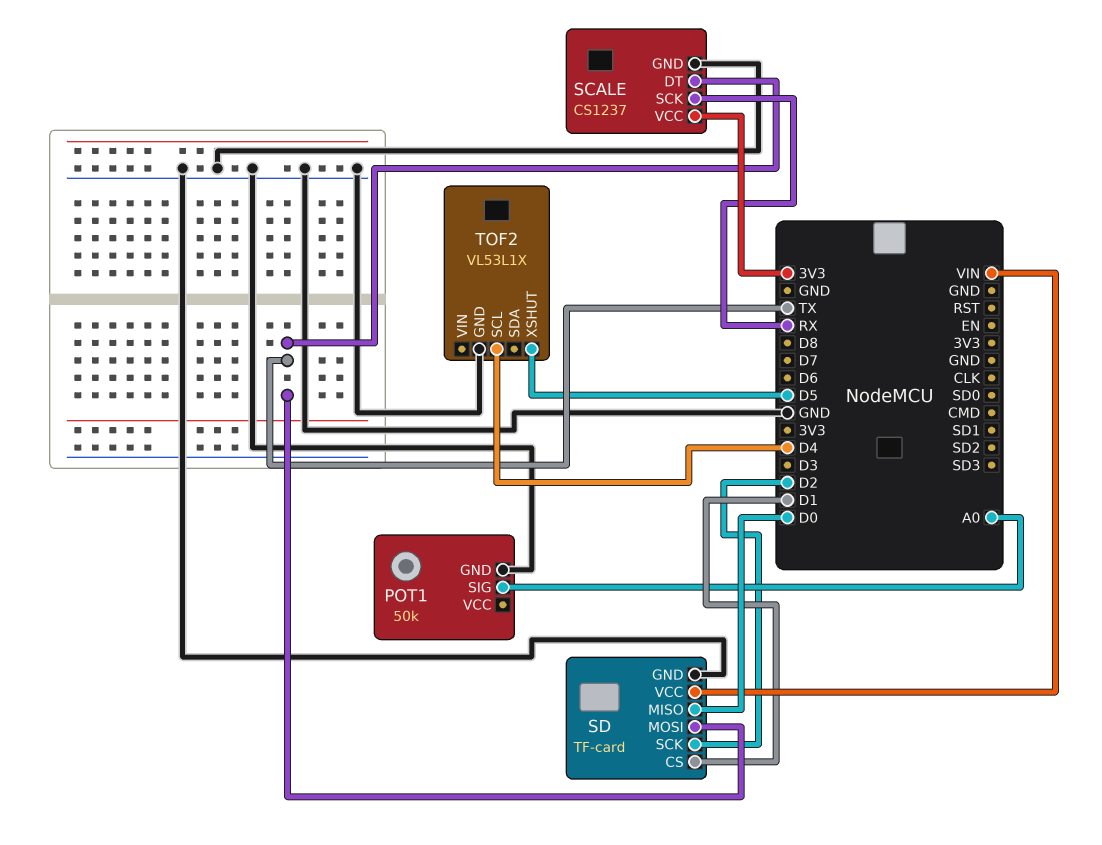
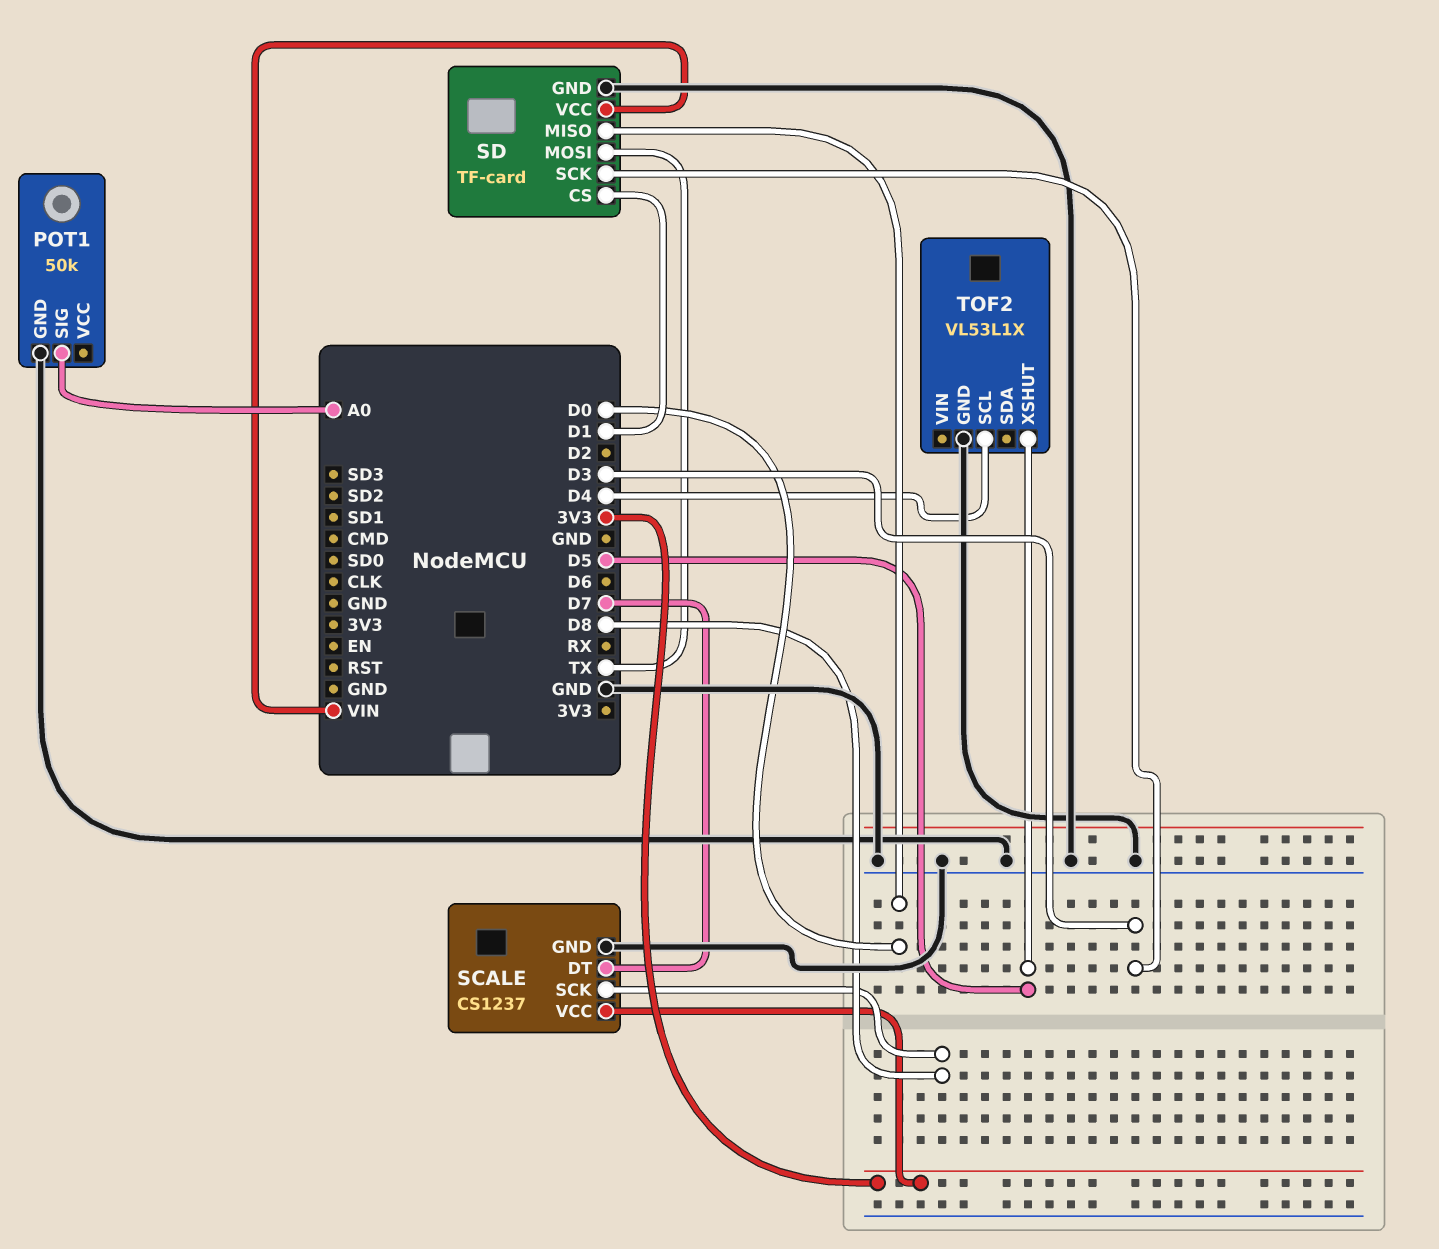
SCALE pin DT: TX -> D7
SCALE pin SCK: RX -> D8
SD pin SCK: D2 -> D3

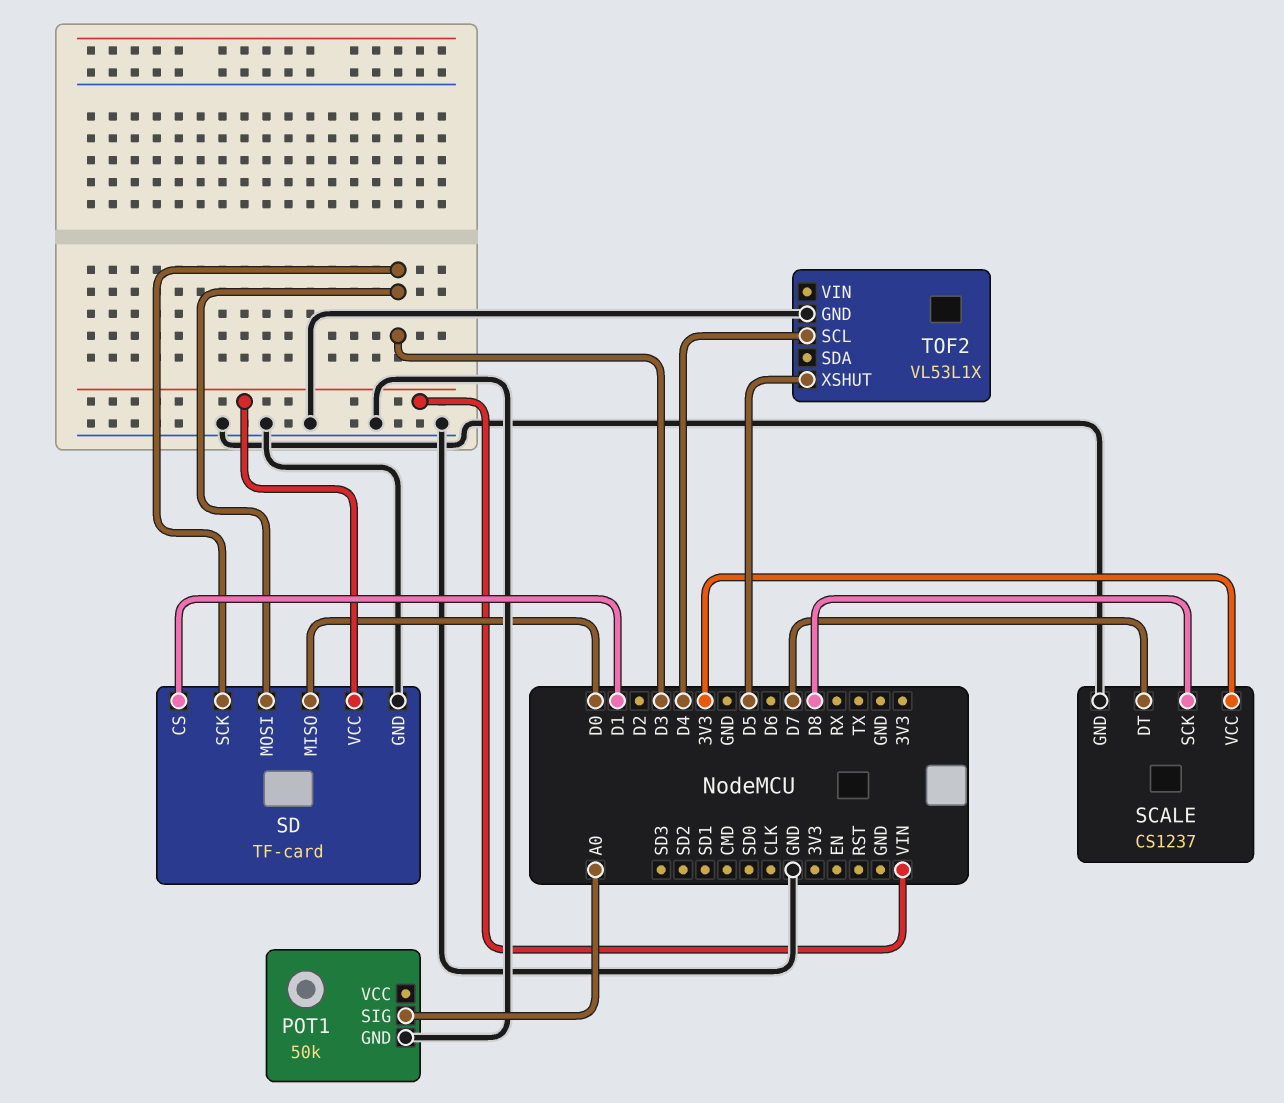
SD pin MOSI: TX -> D3

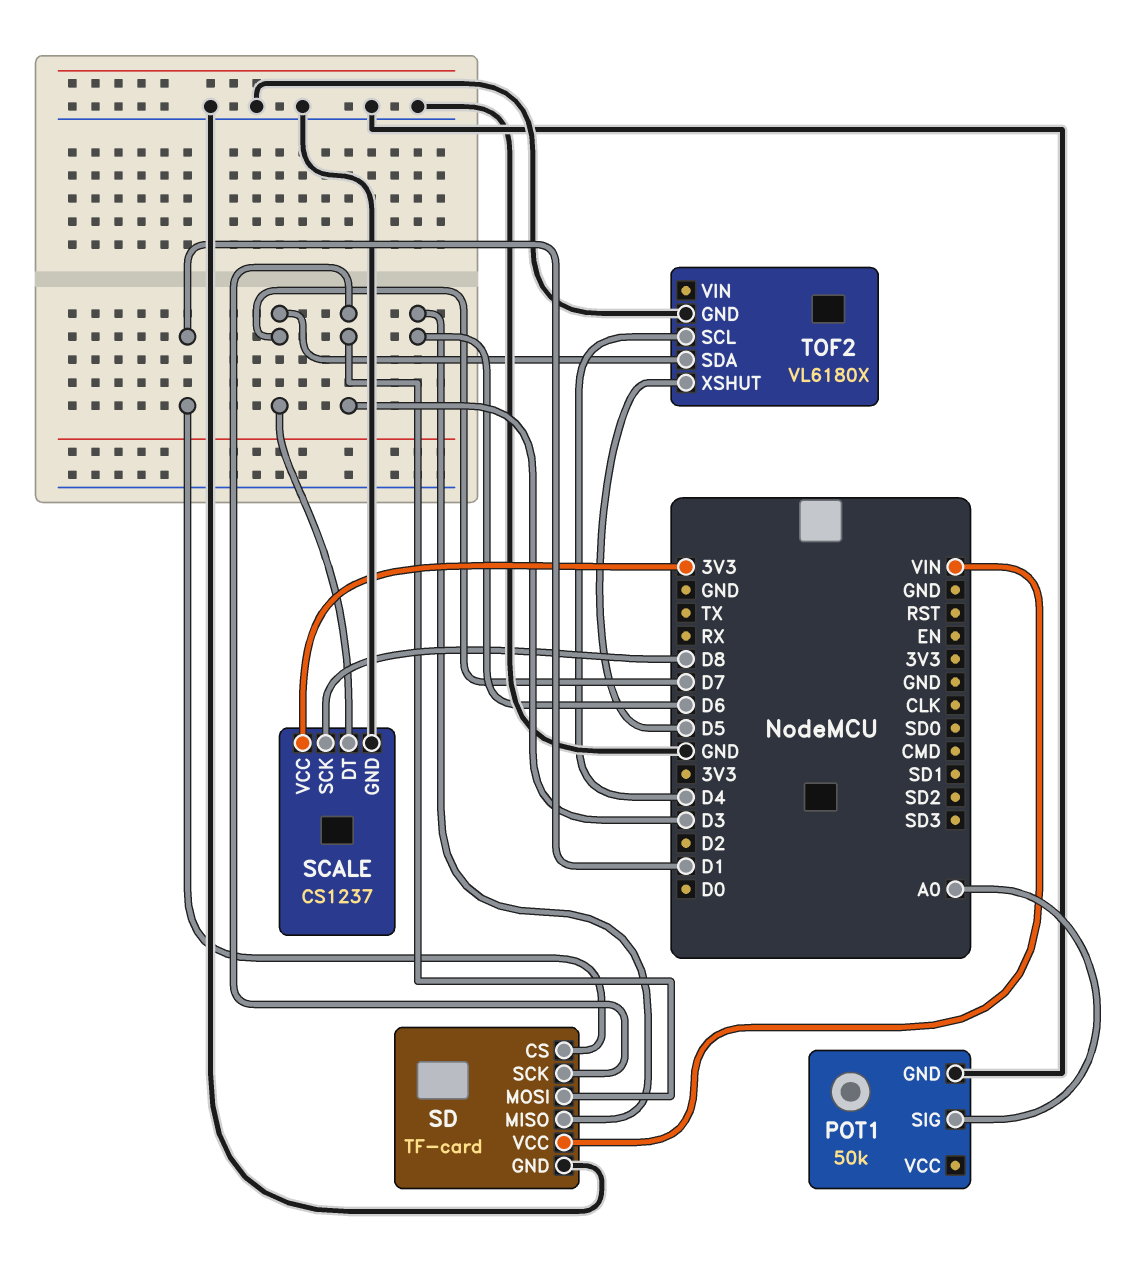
SD pin MISO: D0 -> D6
TOF2: VL53L1X -> VL6180X
TOF2 pin SDA: none -> D7

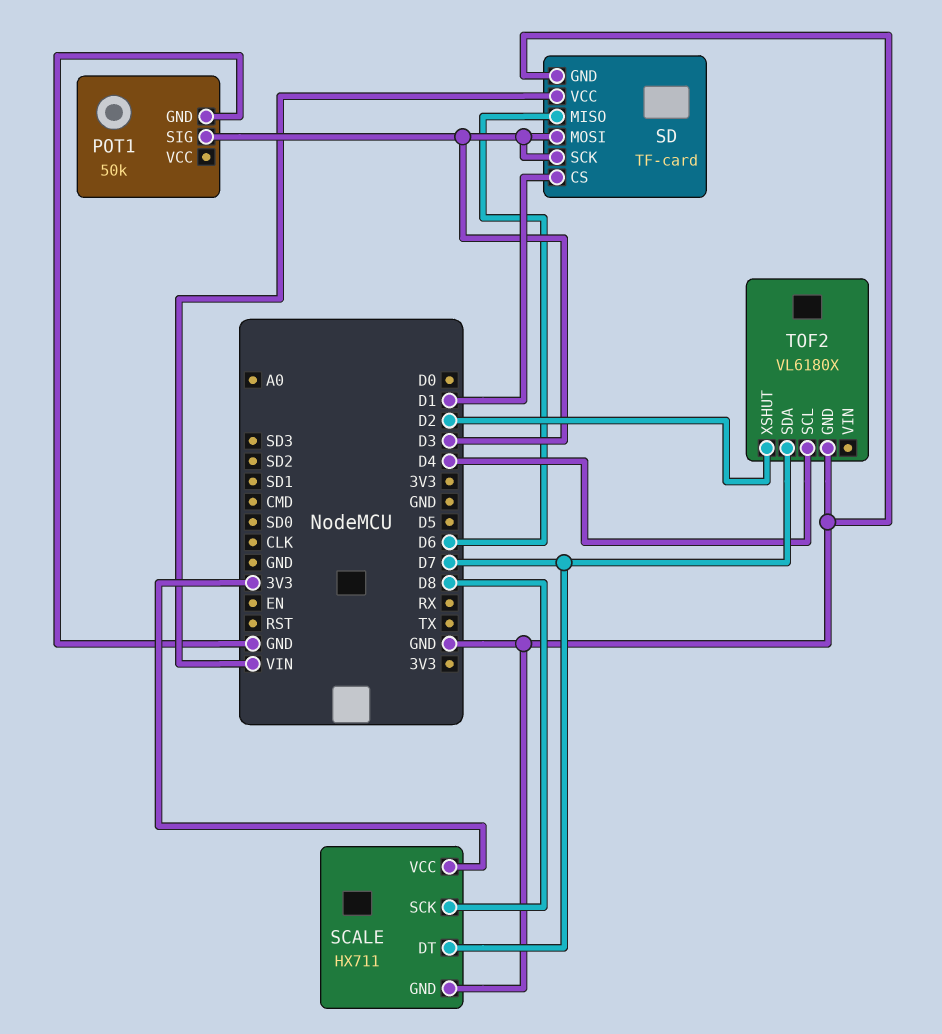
POT1 pin SIG: A0 -> D3
SCALE: CS1237 -> HX711
TOF2 pin XSHUT: D5 -> D2

